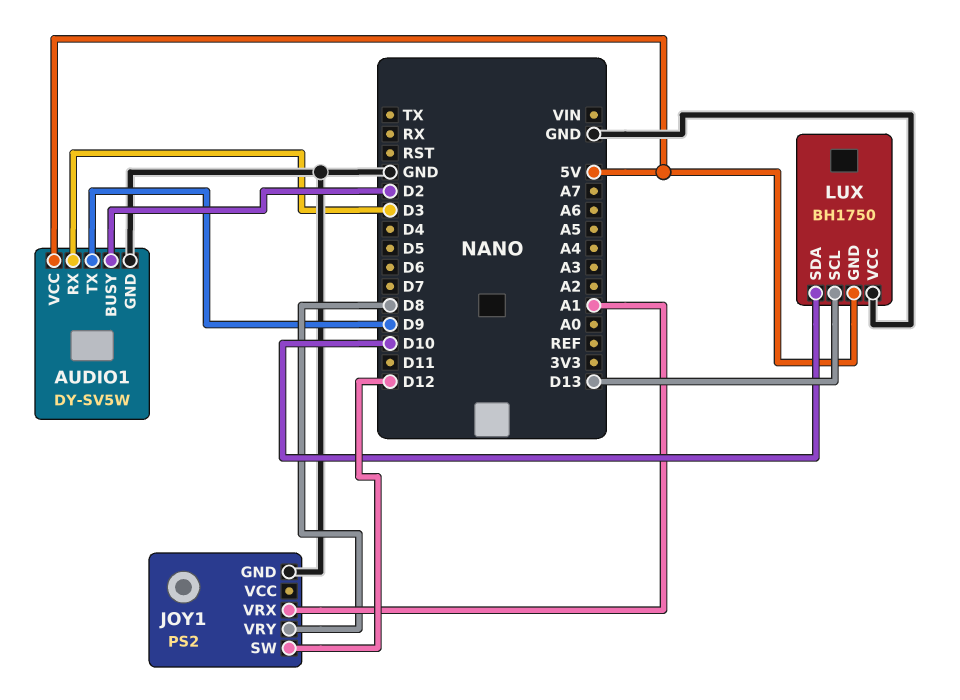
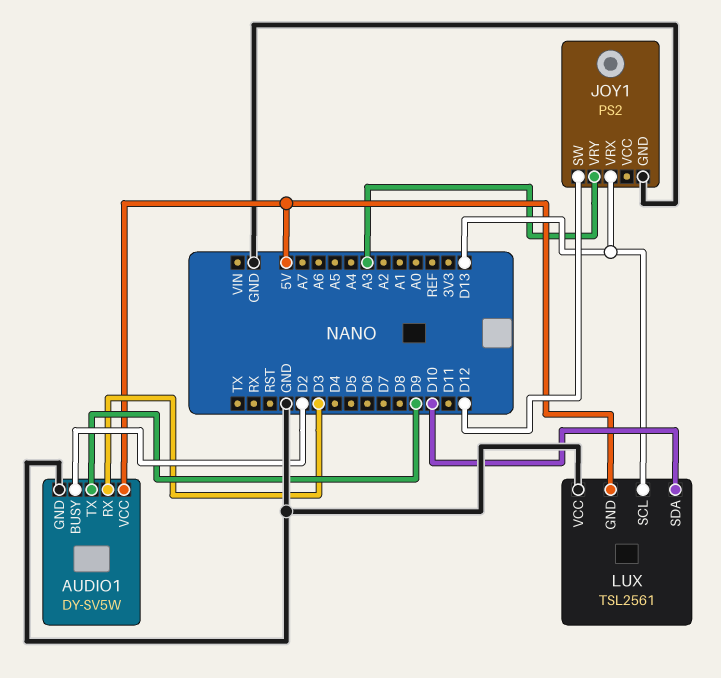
JOY1 pin VRX: A1 -> D13
JOY1 pin VRY: D8 -> A3
LUX: BH1750 -> TSL2561

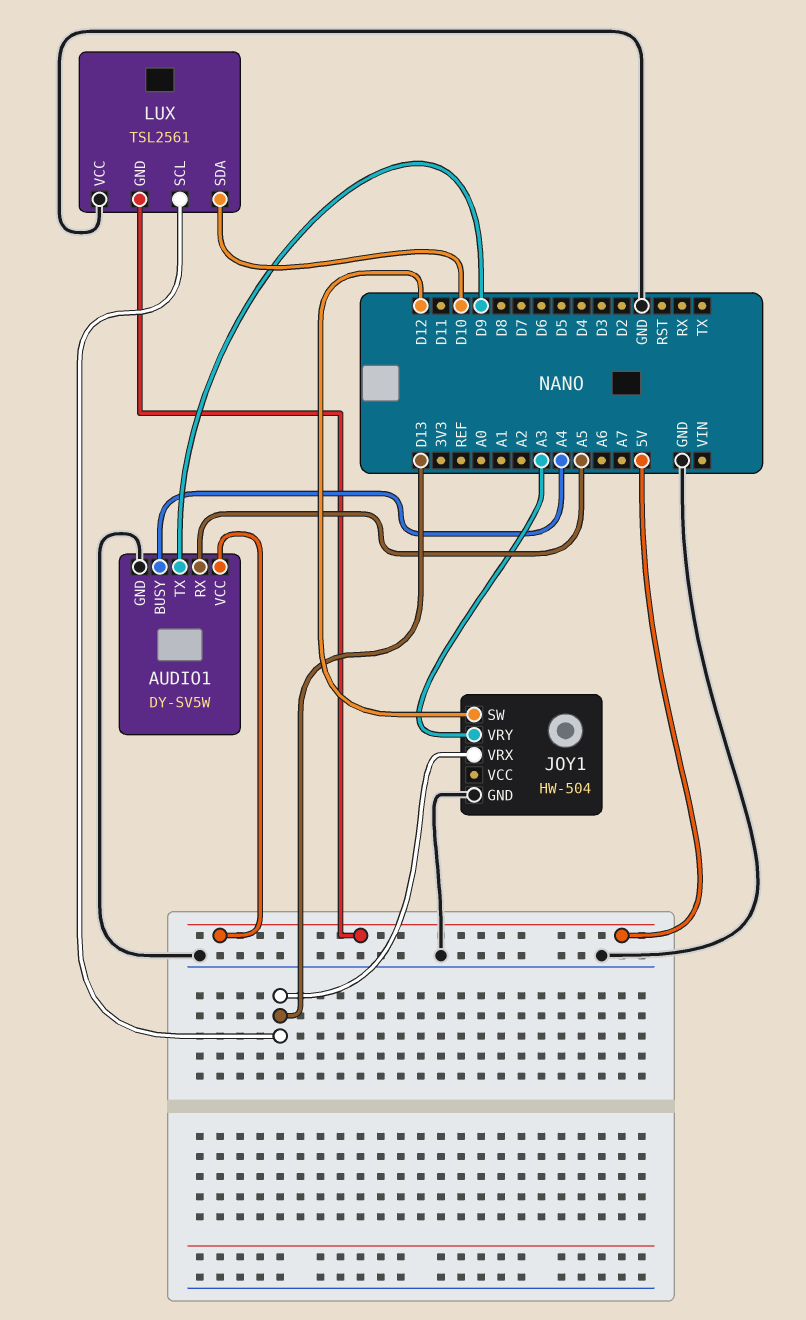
AUDIO1 pin BUSY: D2 -> A4
AUDIO1 pin RX: D3 -> A5
JOY1: PS2 -> HW-504

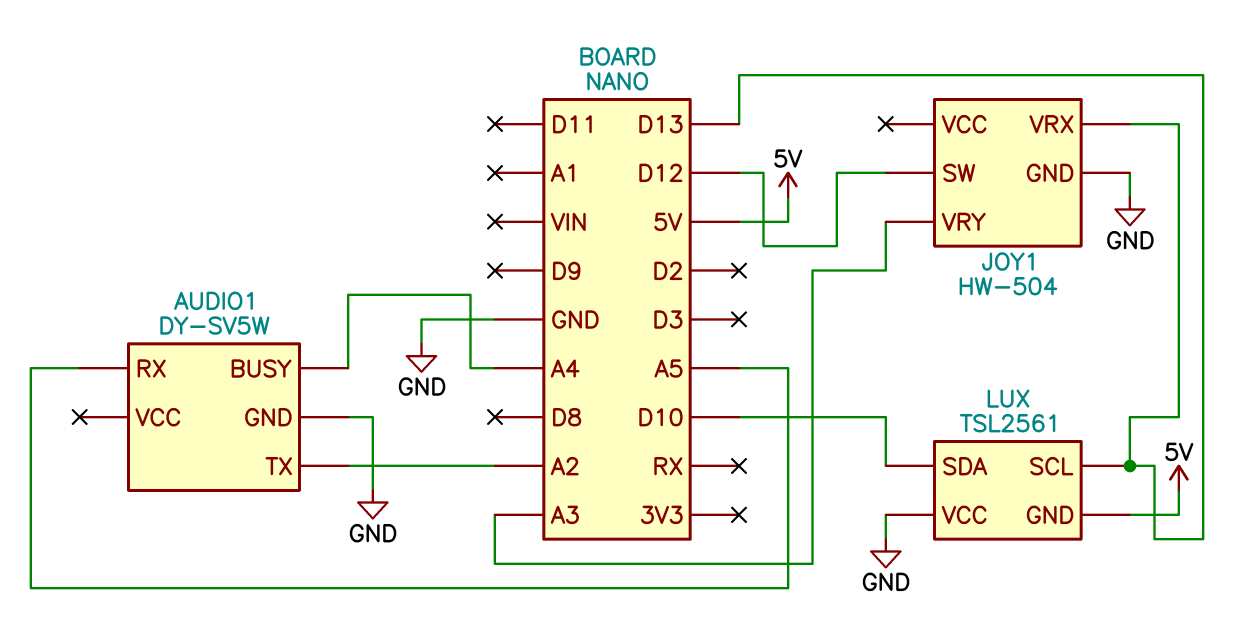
AUDIO1 pin TX: D9 -> A2
AUDIO1 pin VCC: 5V -> none

